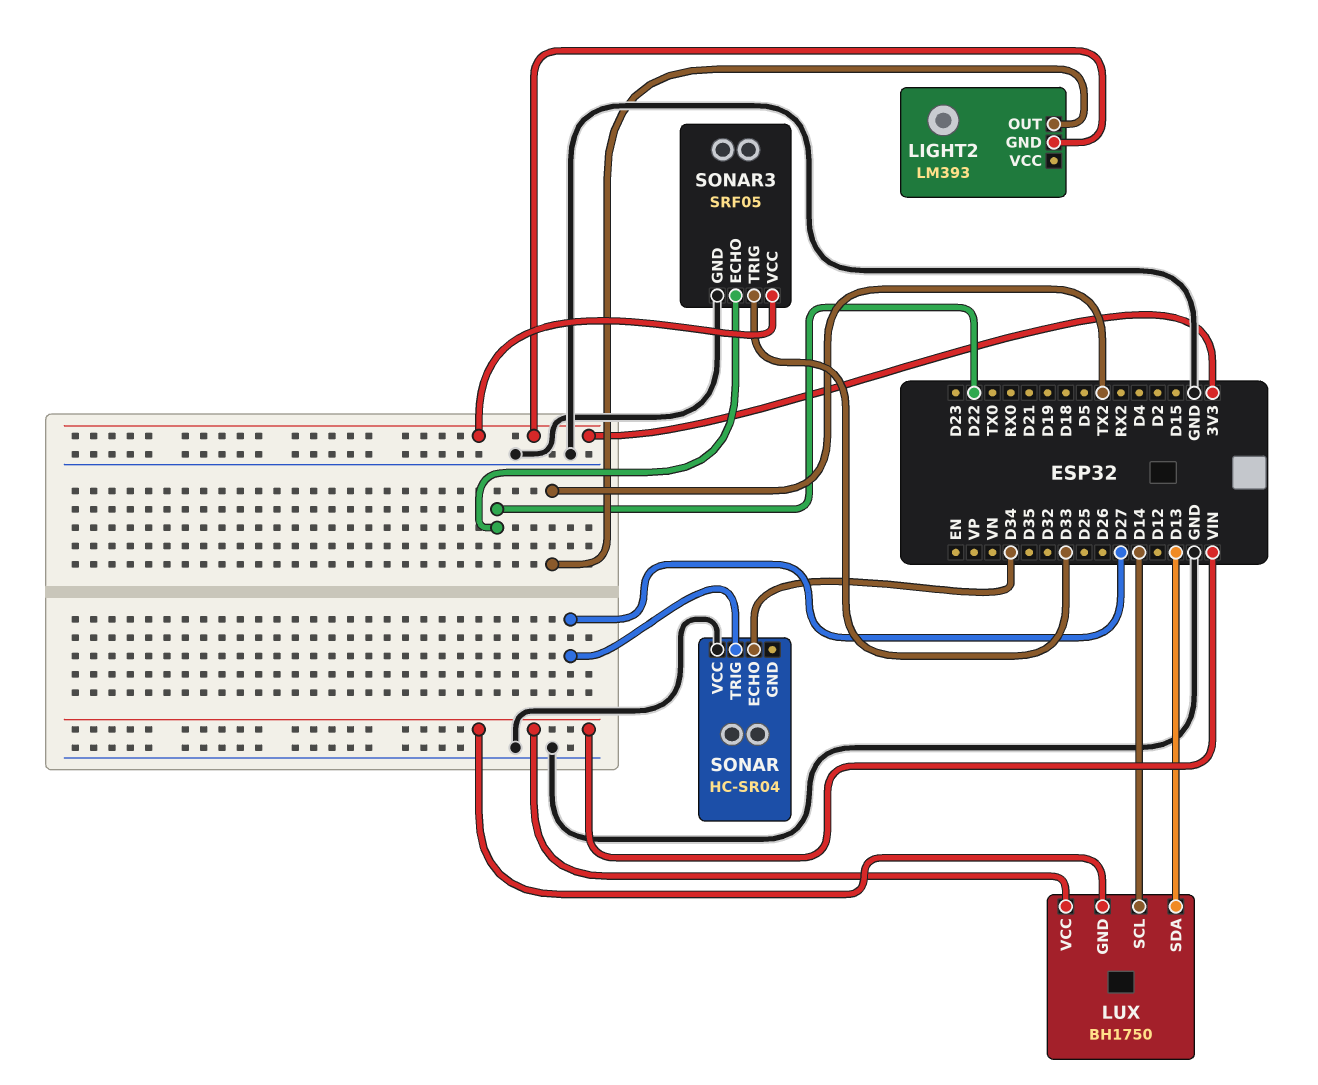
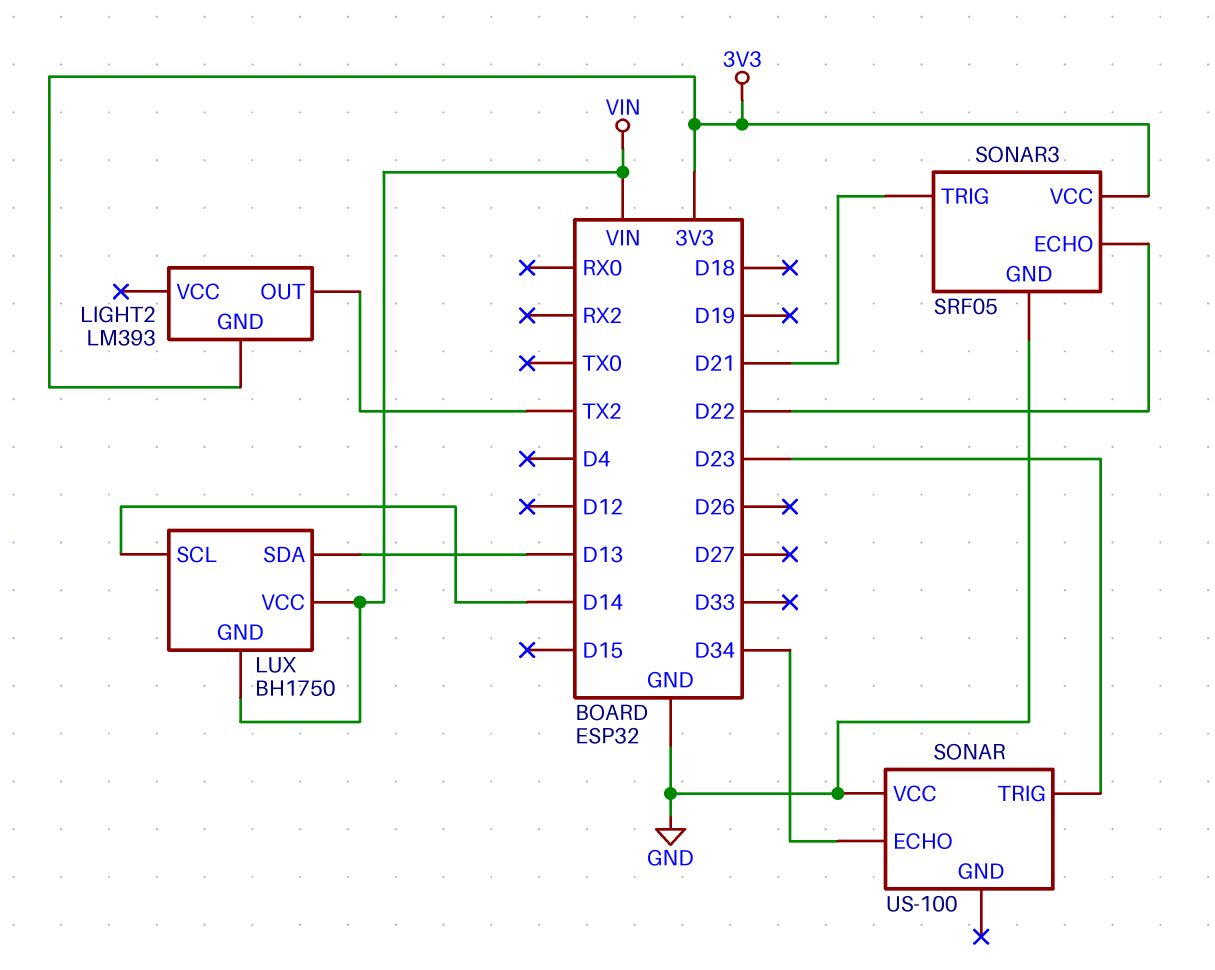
SONAR: HC-SR04 -> US-100
SONAR pin TRIG: D27 -> D23
SONAR3 pin TRIG: D33 -> D21

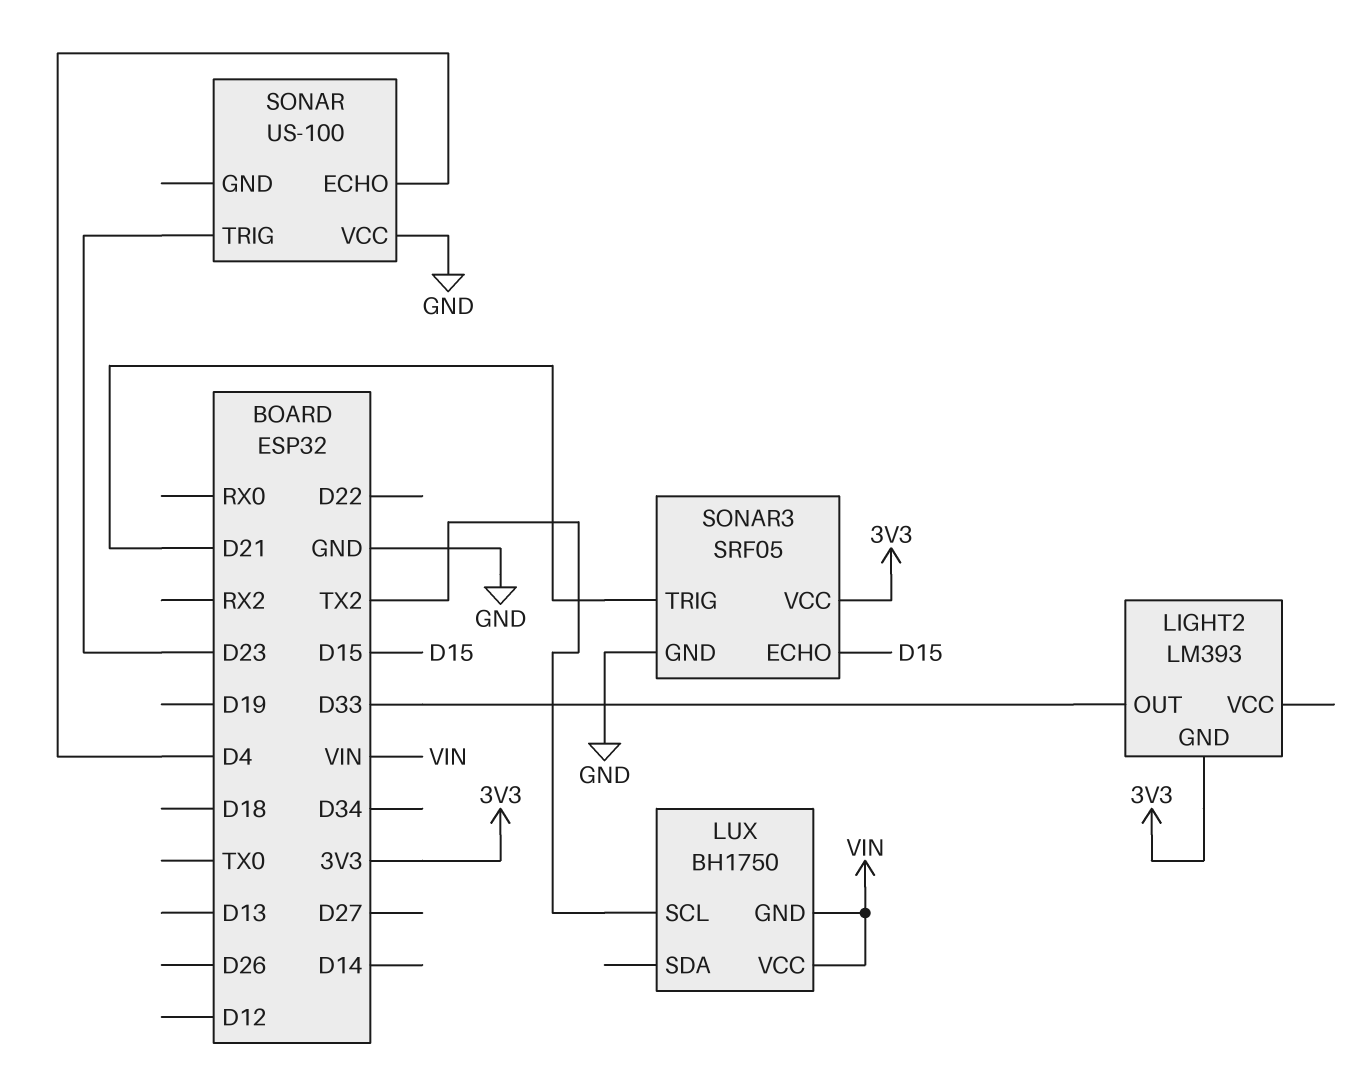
LIGHT2 pin OUT: TX2 -> D33
LUX pin SCL: D14 -> TX2
LUX pin SDA: D13 -> none
SONAR pin ECHO: D34 -> D4
SONAR3 pin ECHO: D22 -> D15

